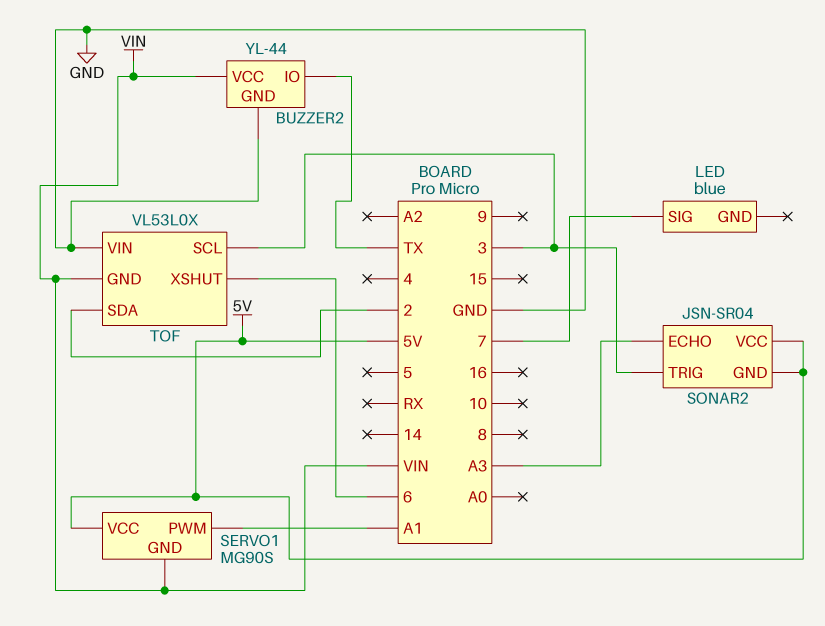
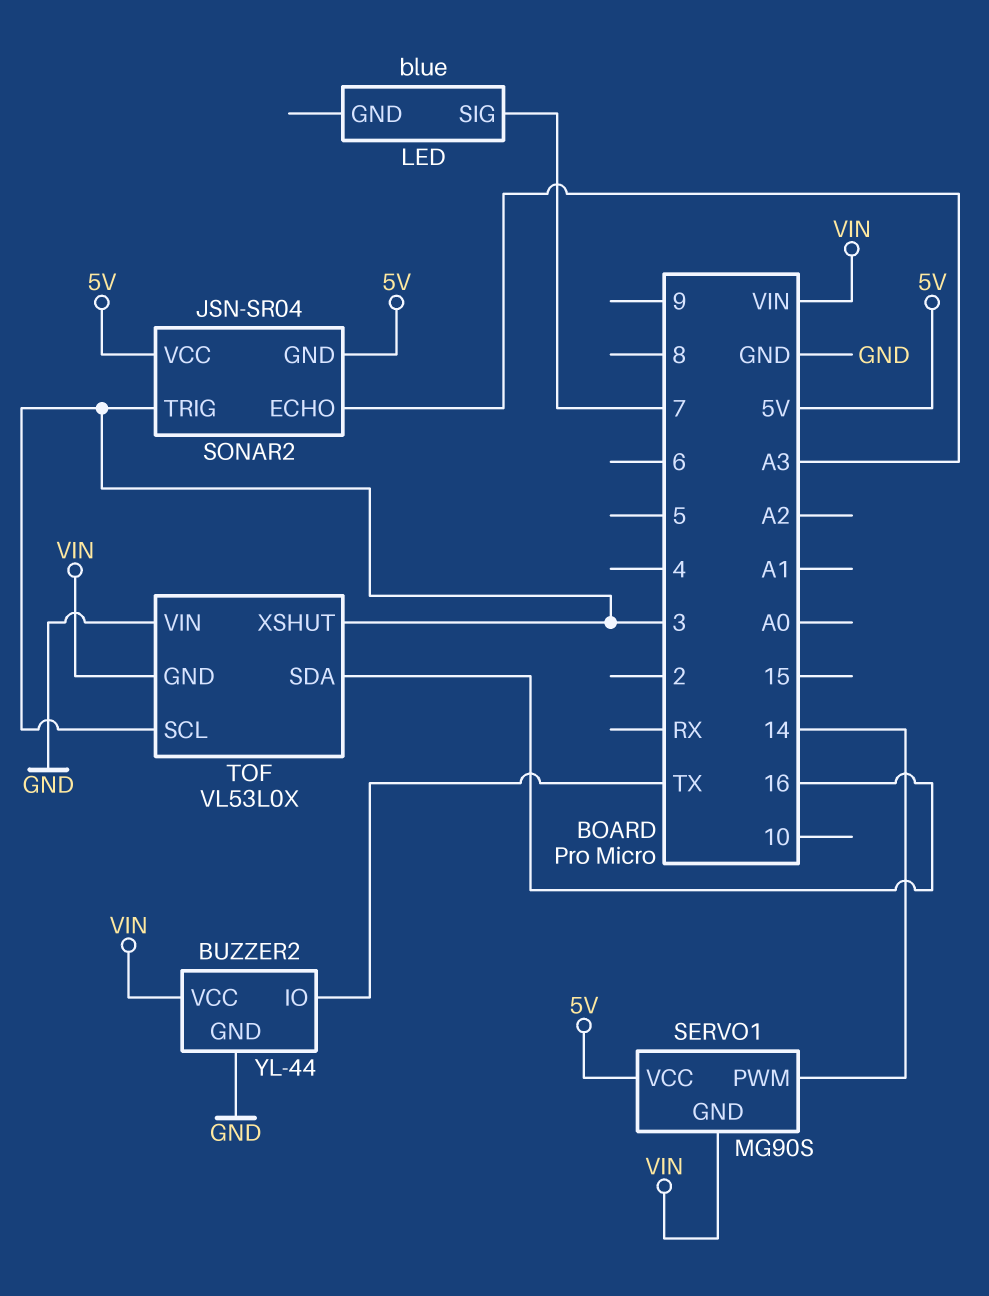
SERVO1 pin PWM: A1 -> 14
TOF pin SDA: 2 -> 16
TOF pin XSHUT: 6 -> 3

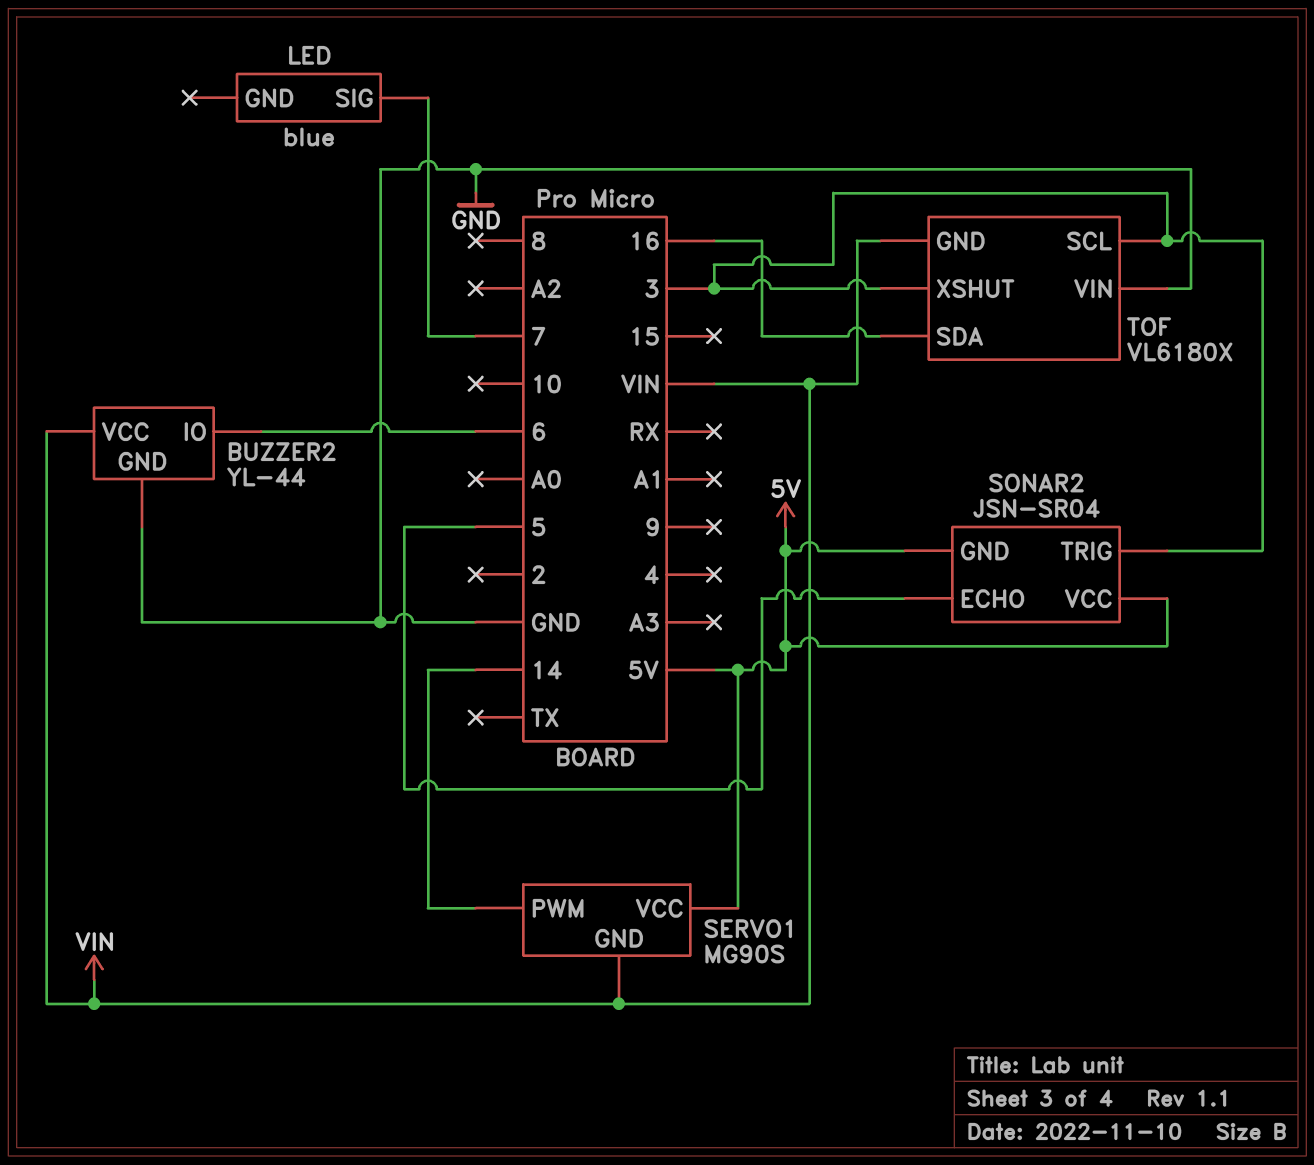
BUZZER2 pin IO: TX -> 6
SONAR2 pin ECHO: A3 -> 5
TOF: VL53L0X -> VL6180X

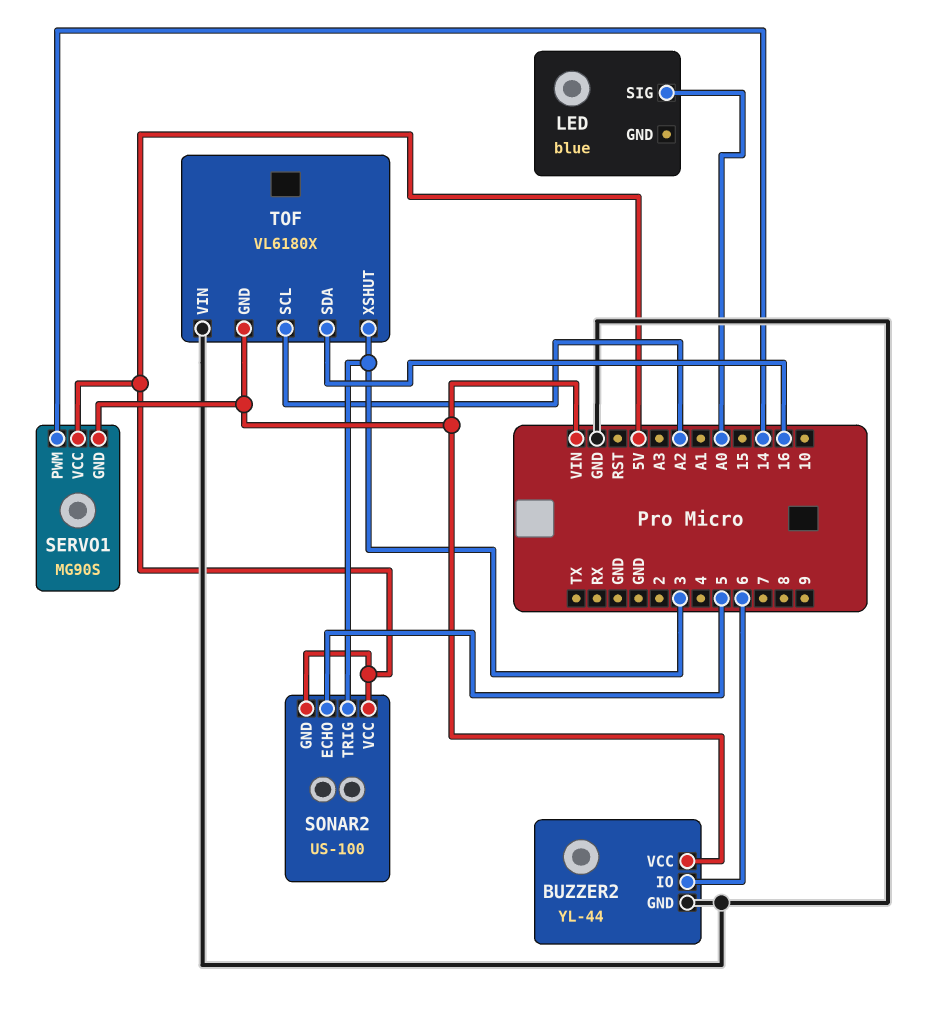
LED pin SIG: 7 -> A0
SONAR2: JSN-SR04 -> US-100
TOF pin SCL: 3 -> A2

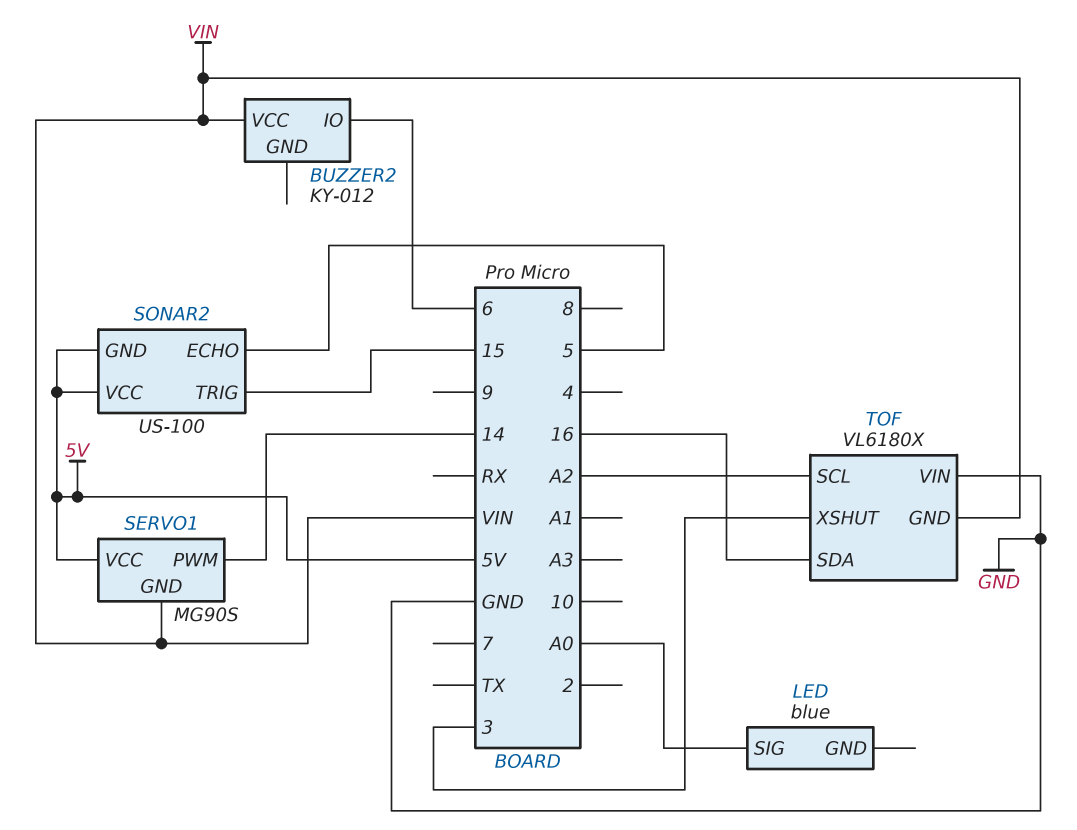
BUZZER2: YL-44 -> KY-012
BUZZER2 pin GND: GND -> none
SONAR2 pin TRIG: 3 -> 15

